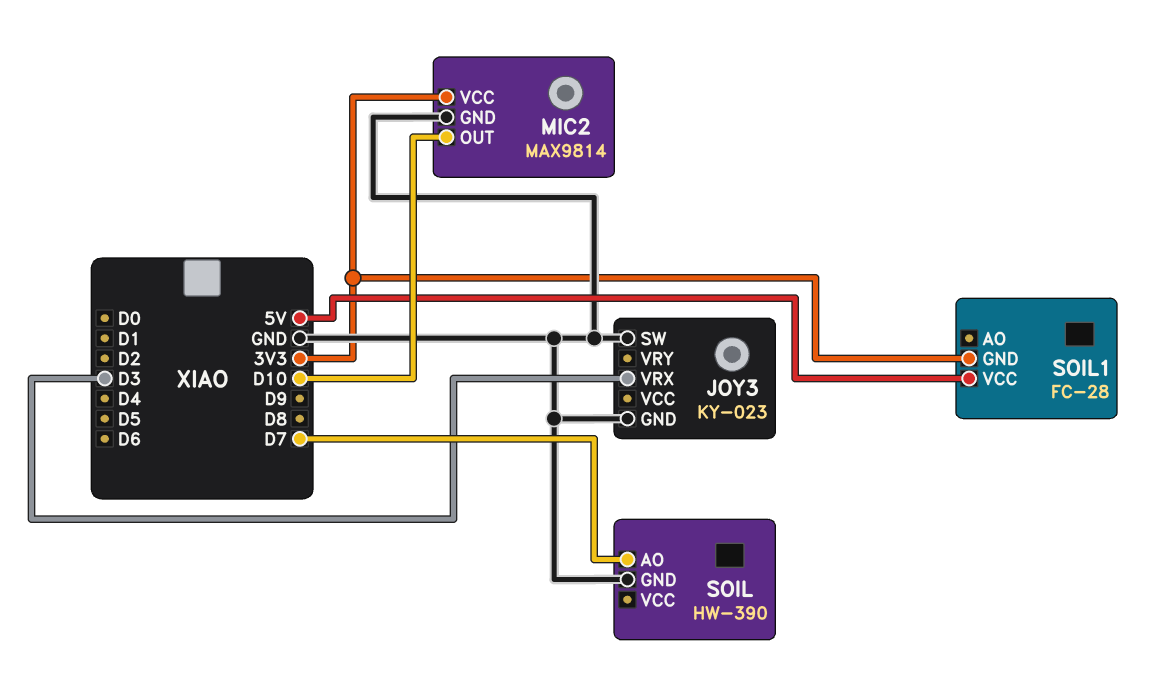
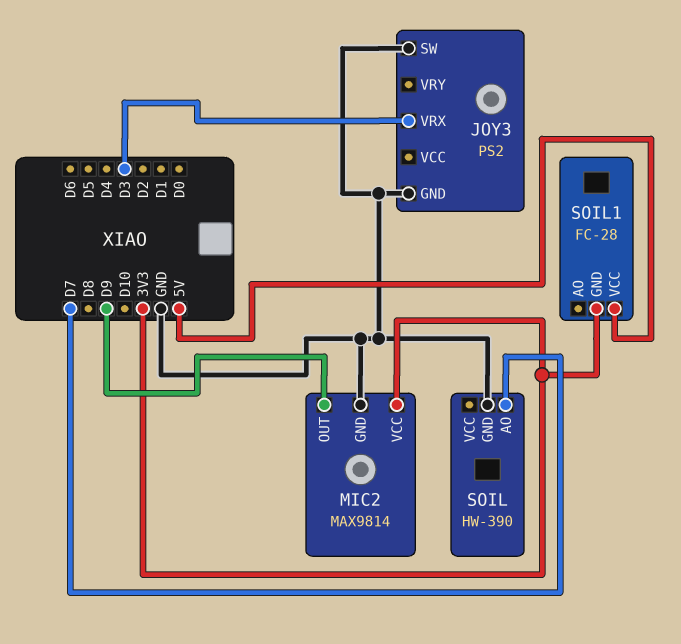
JOY3: KY-023 -> PS2
MIC2 pin OUT: D10 -> D9

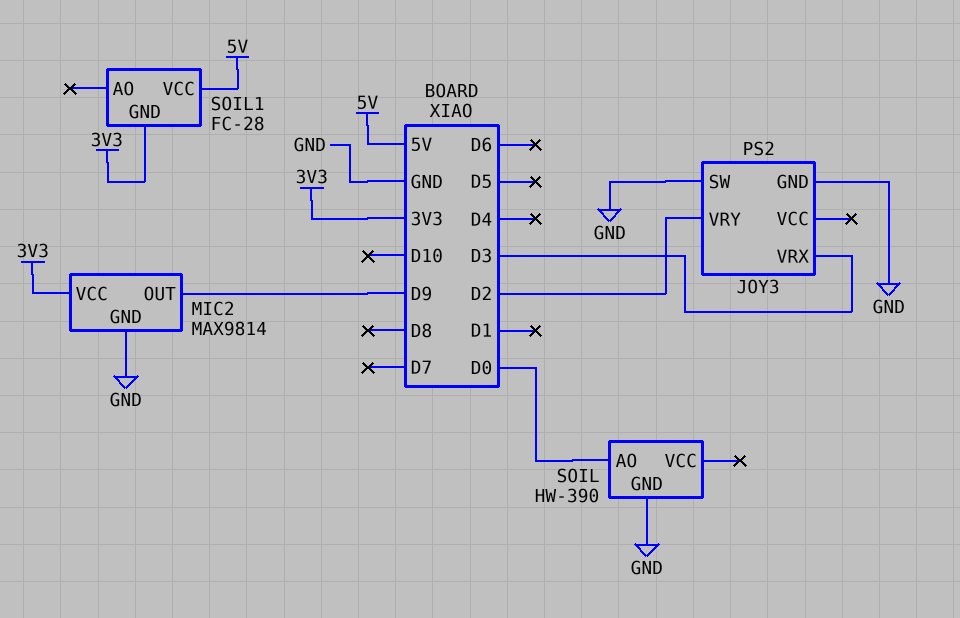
JOY3 pin VRY: none -> D2
SOIL pin AO: D7 -> D0

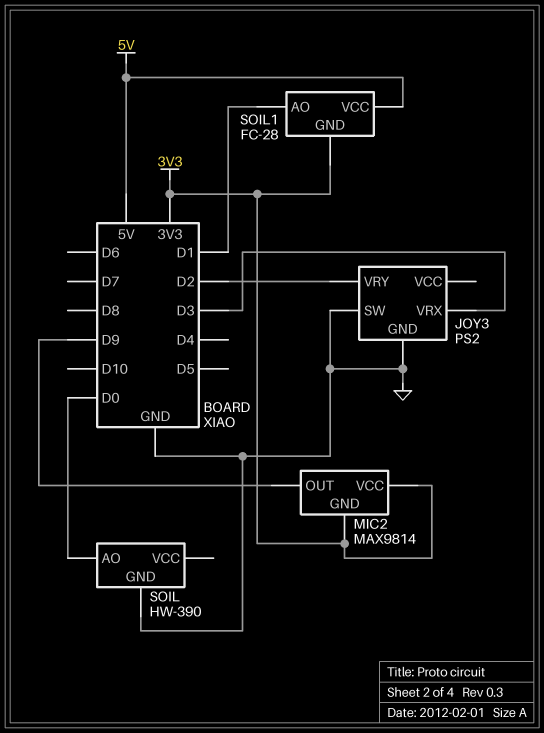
MIC2 pin GND: GND -> 3V3
SOIL1 pin AO: none -> D1

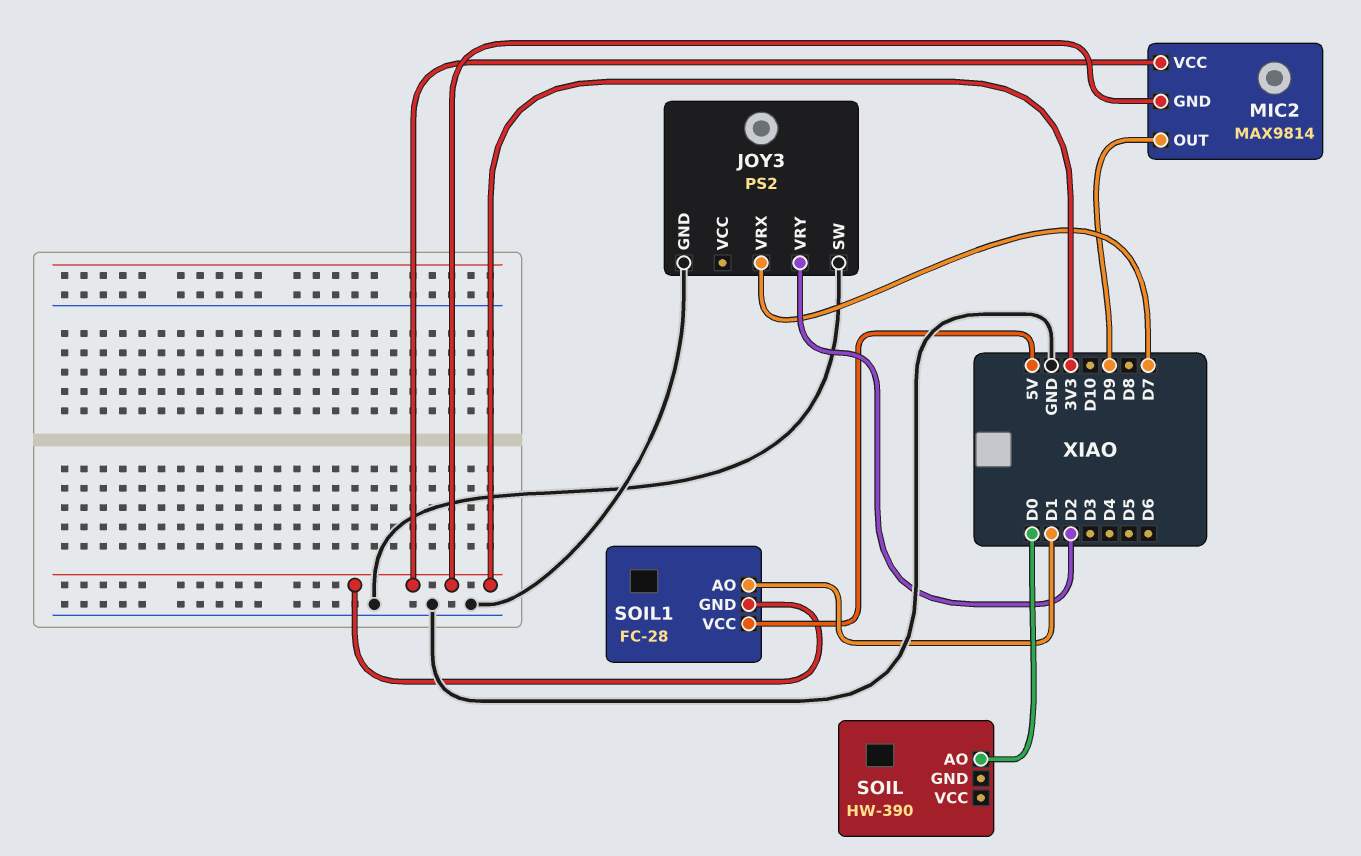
JOY3 pin VRX: D3 -> D7
SOIL pin GND: GND -> none

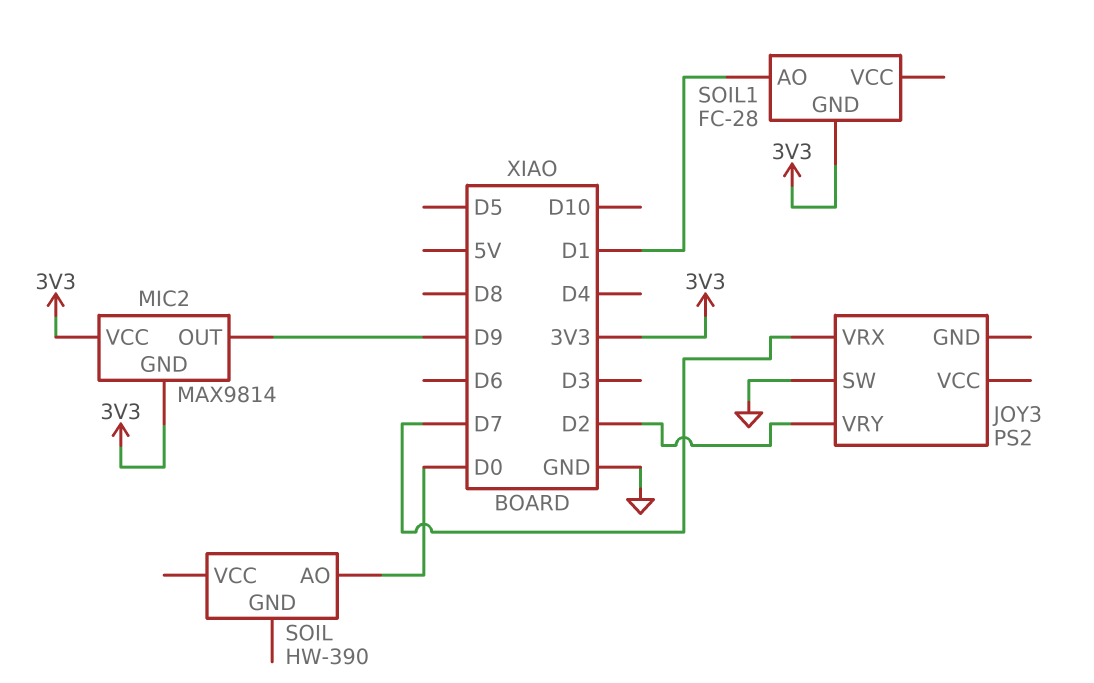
JOY3 pin GND: GND -> none
SOIL1 pin VCC: 5V -> none

